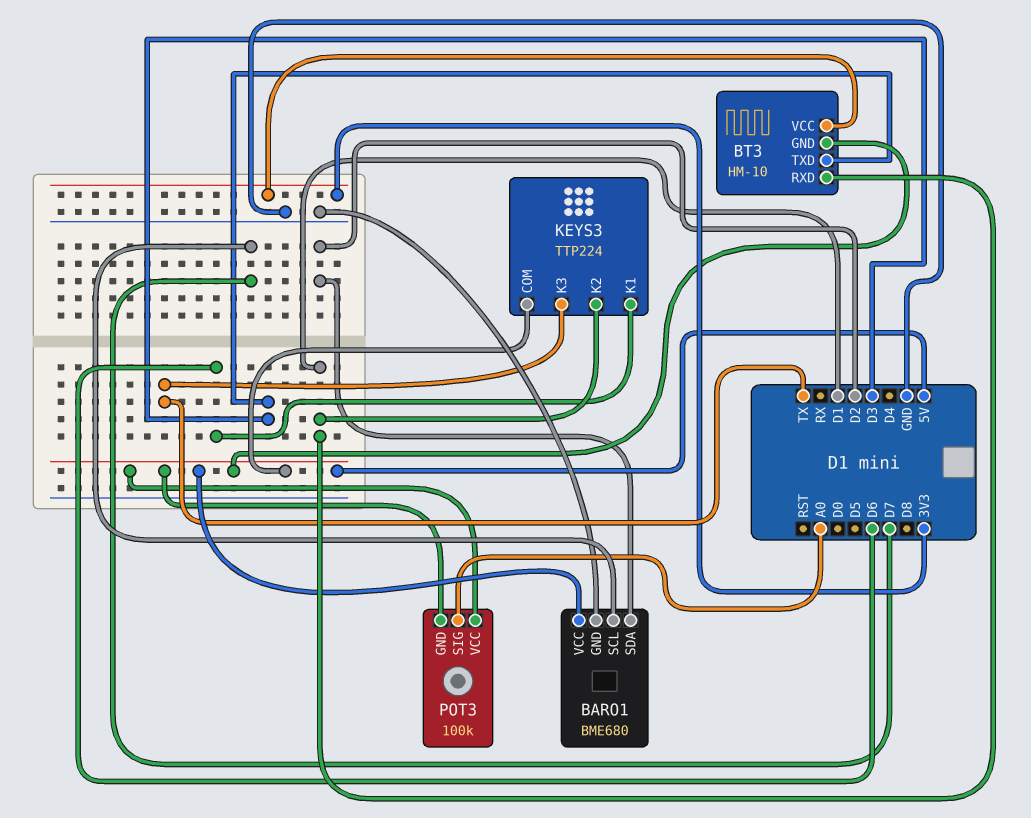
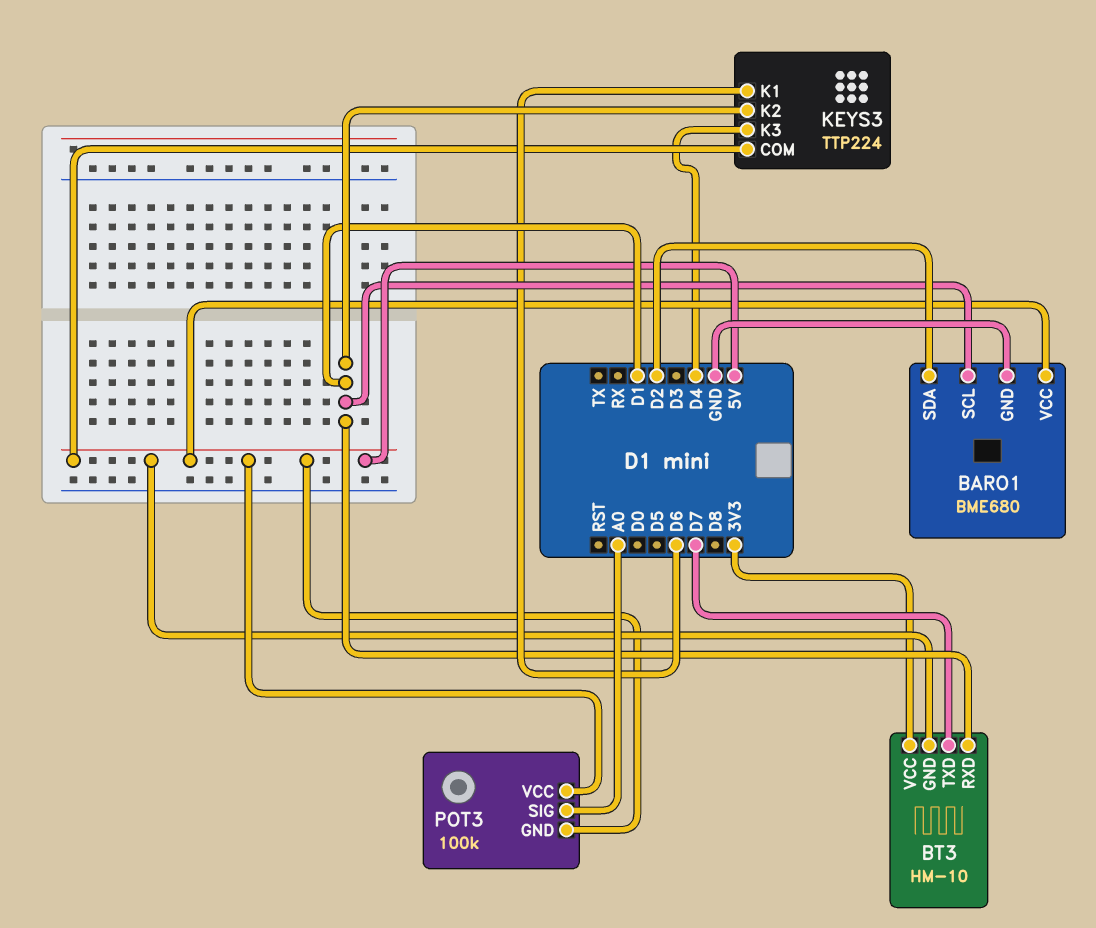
BARO1 pin SCL: D7 -> D1
BT3 pin TXD: D3 -> D7
KEYS3 pin K3: TX -> D4

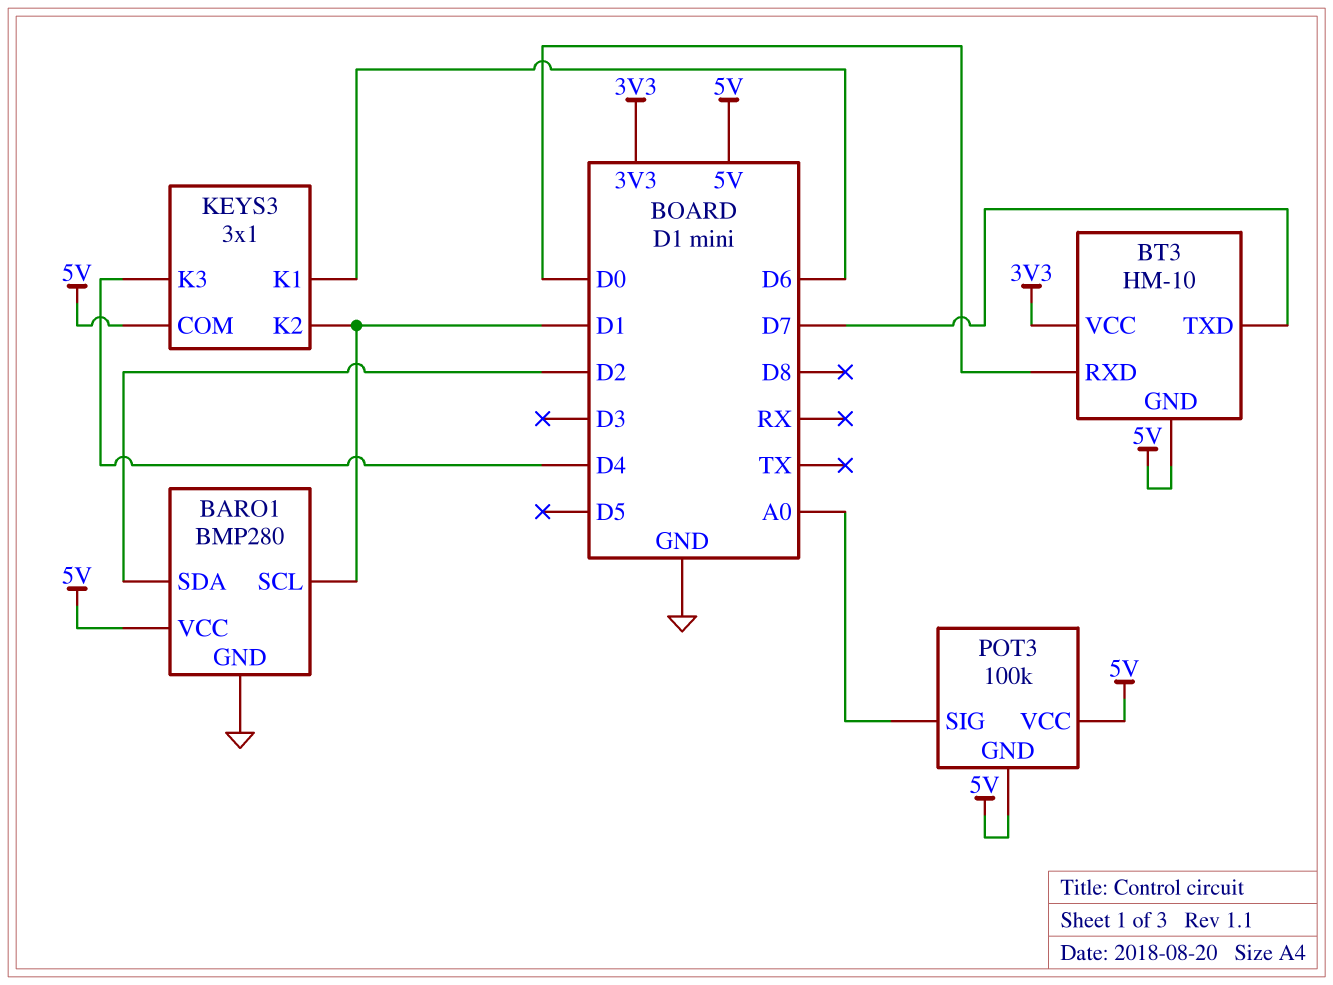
BARO1: BME680 -> BMP280
BT3 pin RXD: D1 -> D0
KEYS3: TTP224 -> 3x1

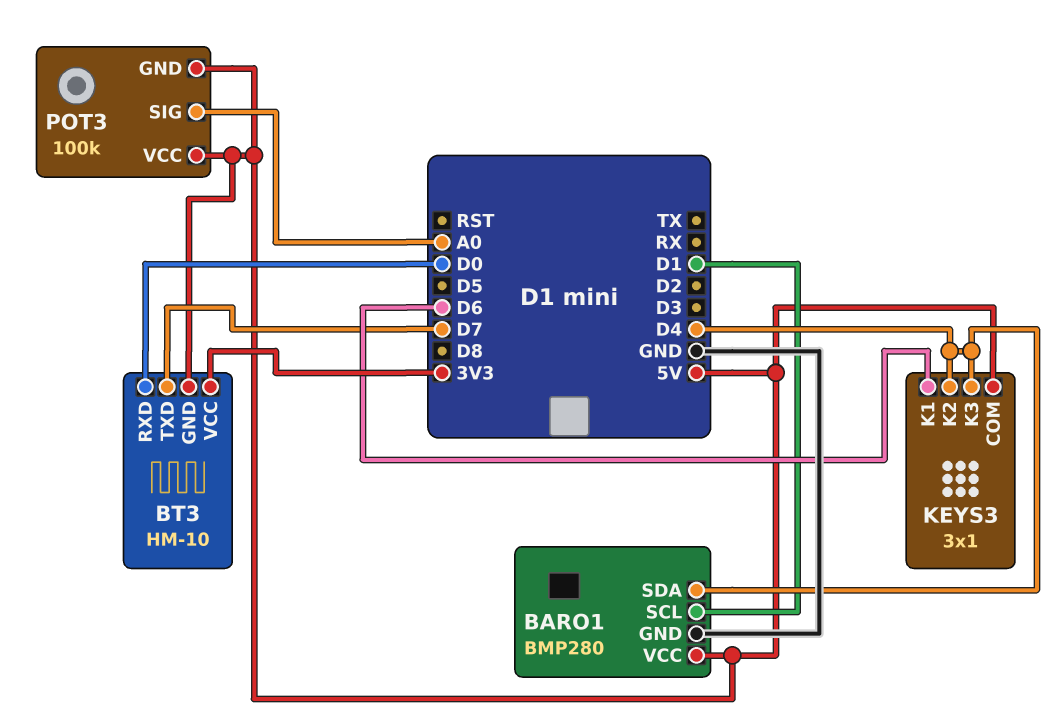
BARO1 pin SDA: D2 -> D4
KEYS3 pin K2: D1 -> D4

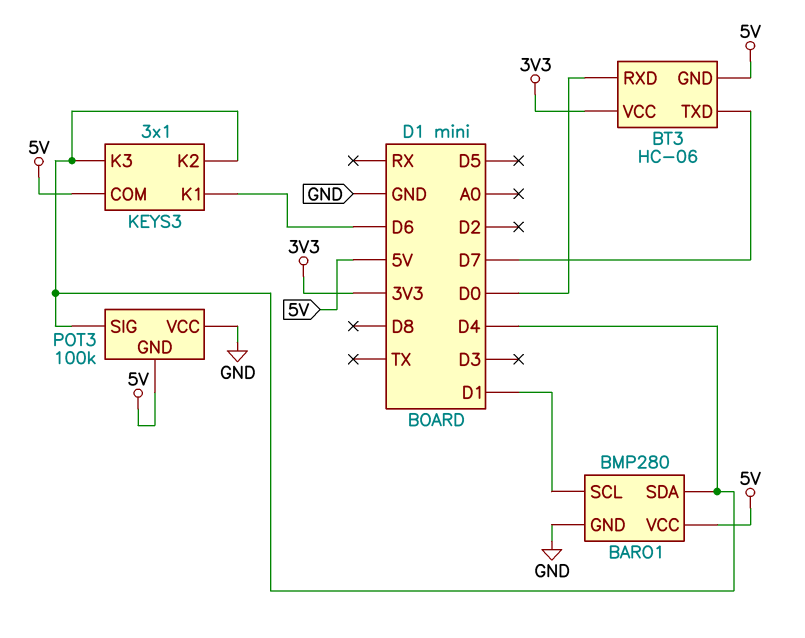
BT3: HM-10 -> HC-06
POT3 pin SIG: A0 -> D4
POT3 pin VCC: 5V -> GND

